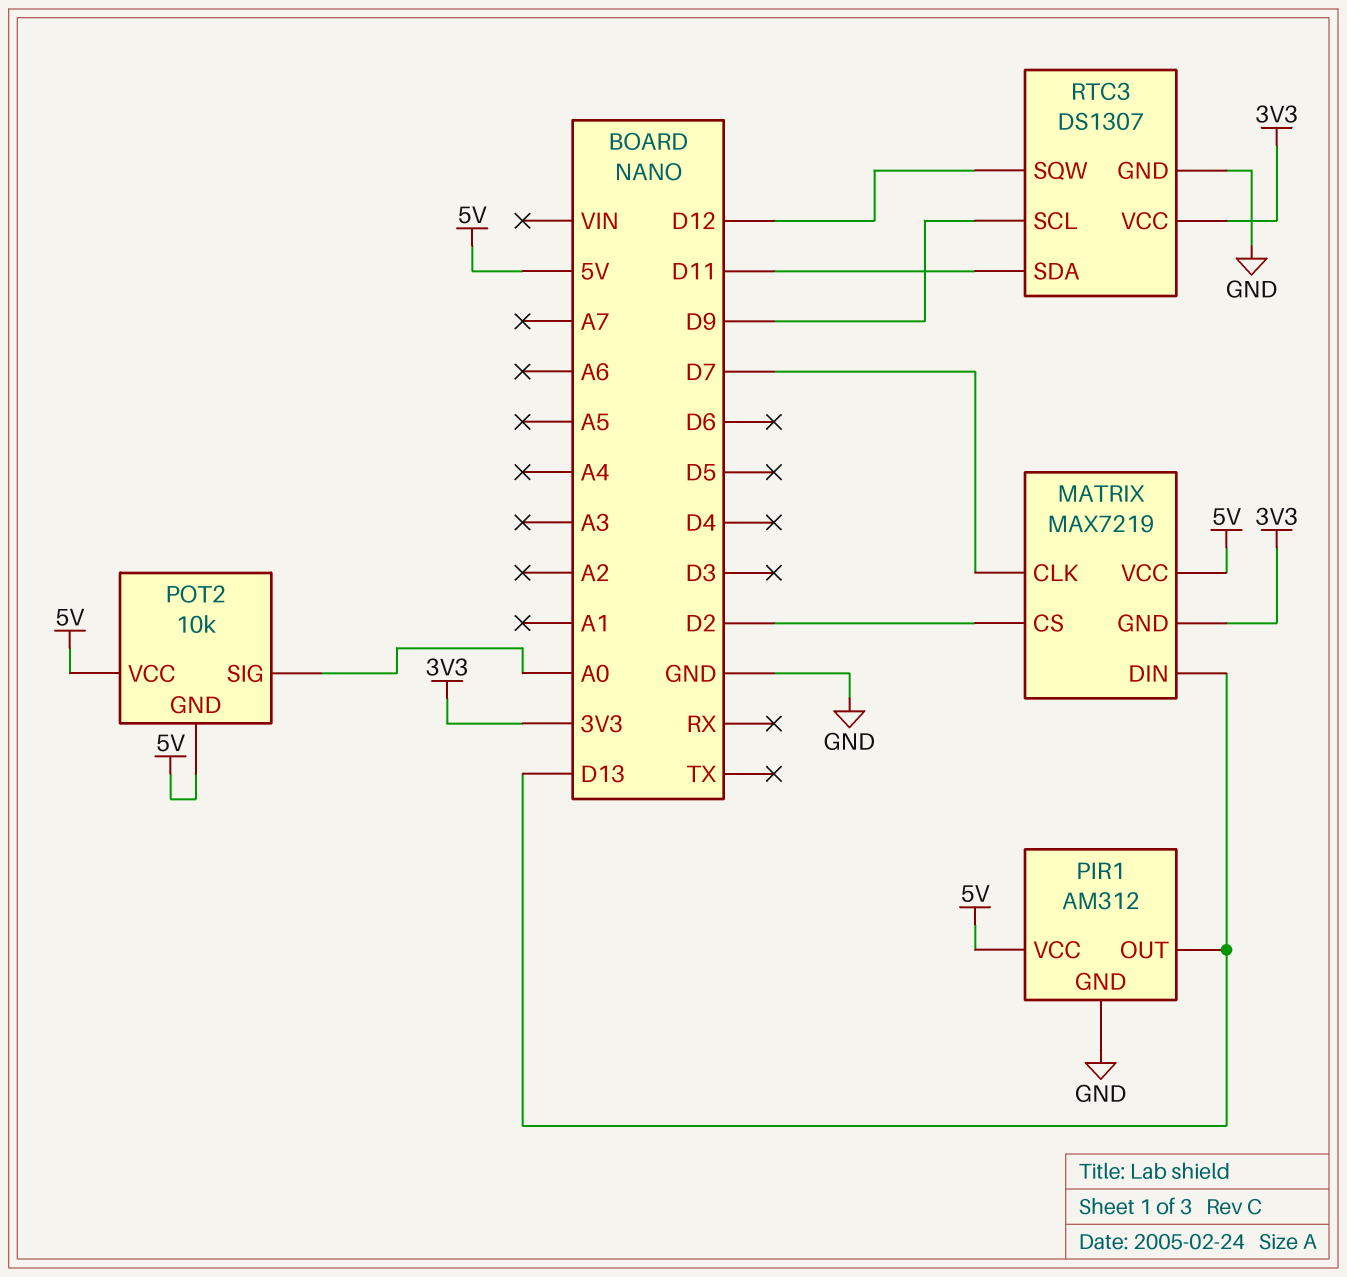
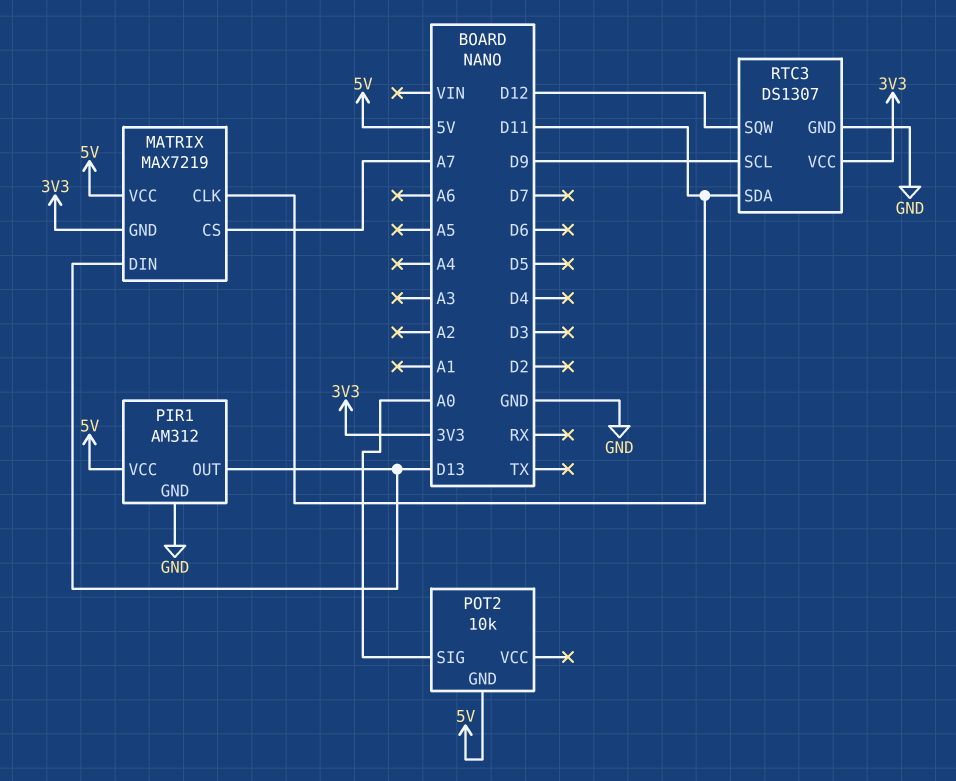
MATRIX pin CLK: D7 -> D11
MATRIX pin CS: D2 -> A7
POT2 pin VCC: 5V -> none

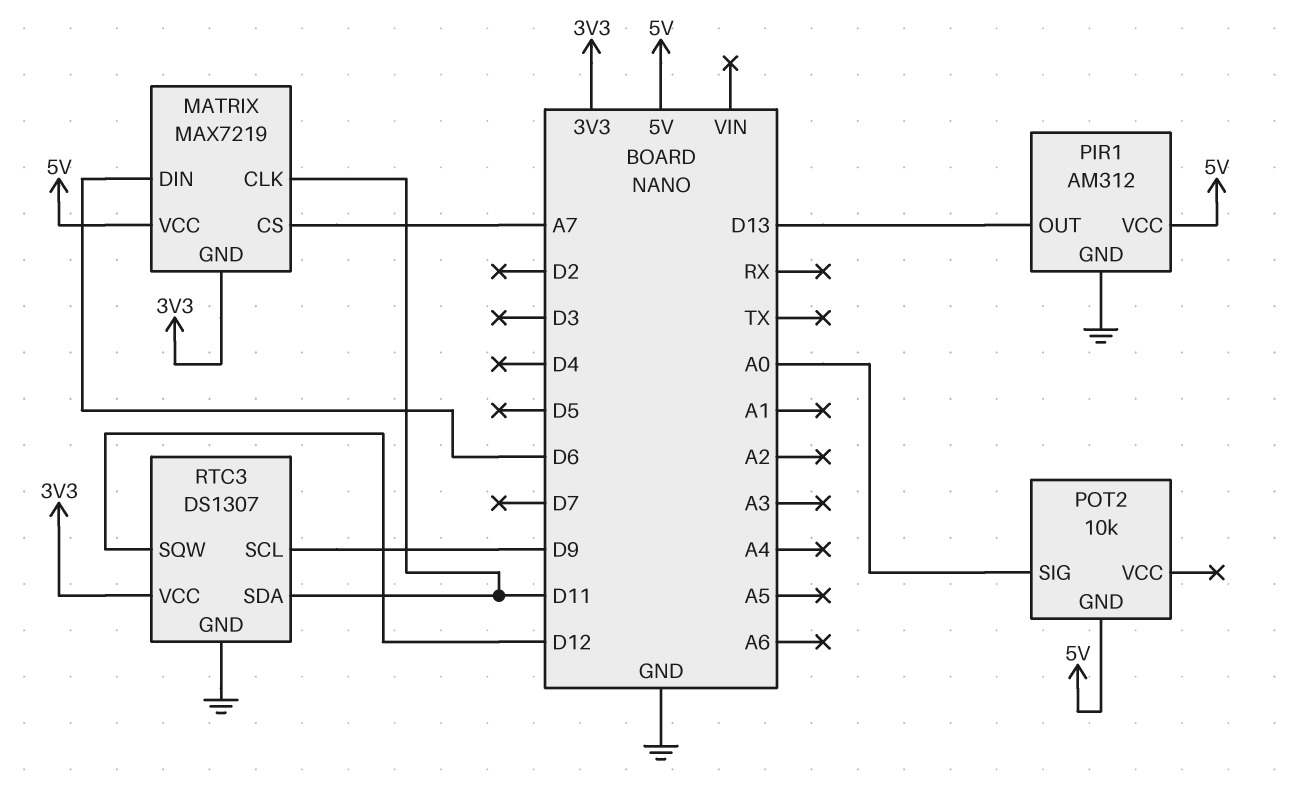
MATRIX pin DIN: D13 -> D6

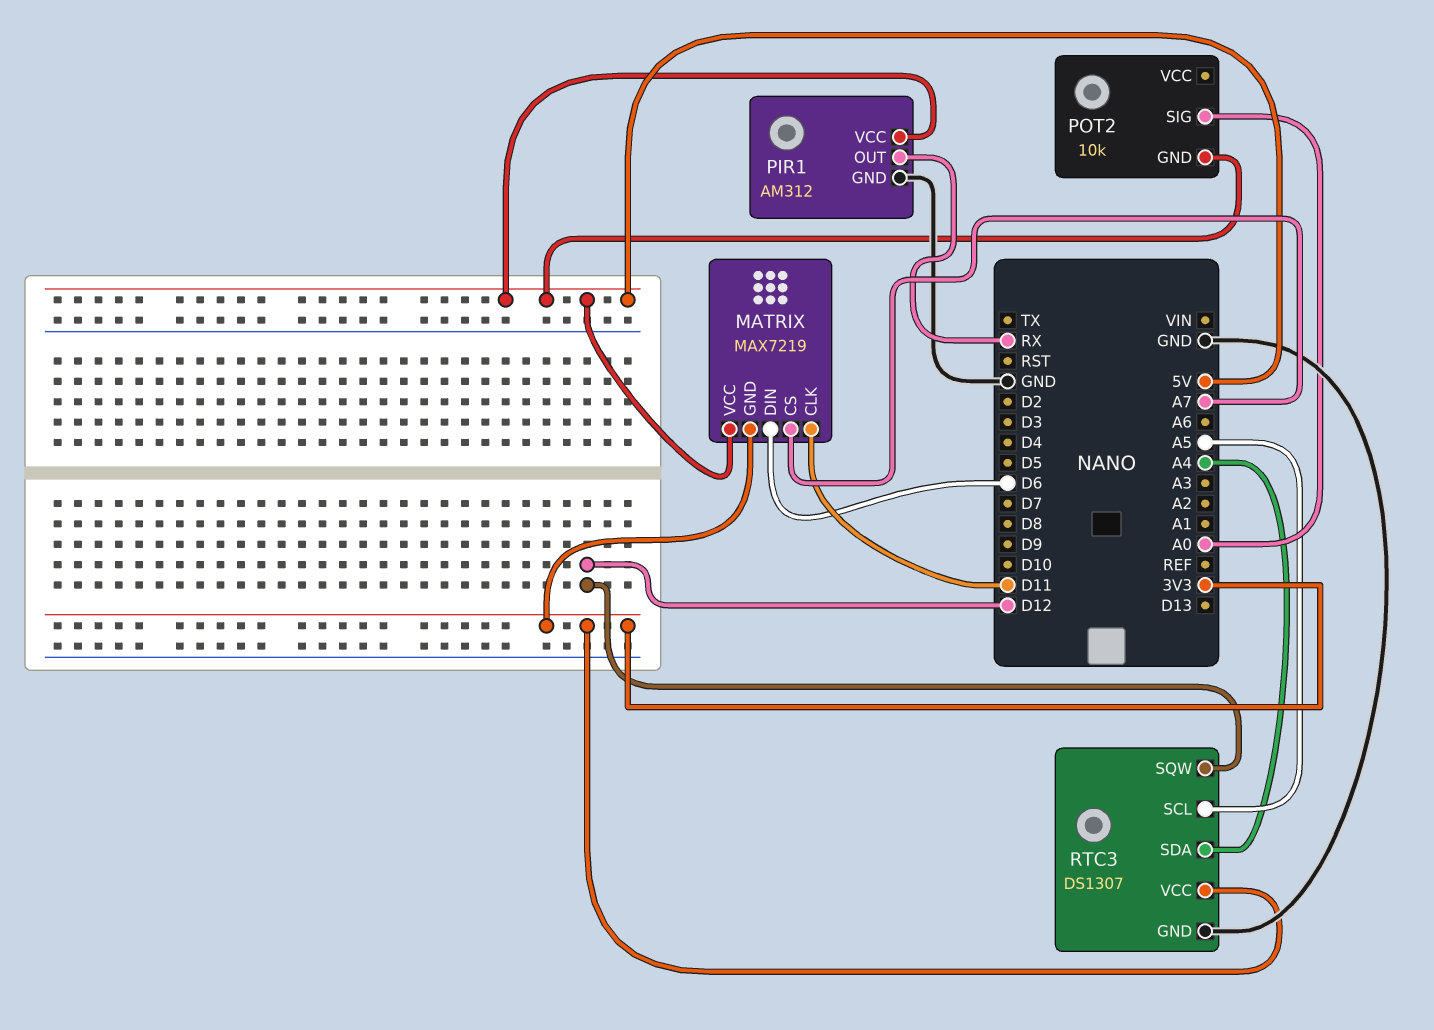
PIR1 pin OUT: D13 -> RX
RTC3 pin SCL: D9 -> A5
RTC3 pin SDA: D11 -> A4

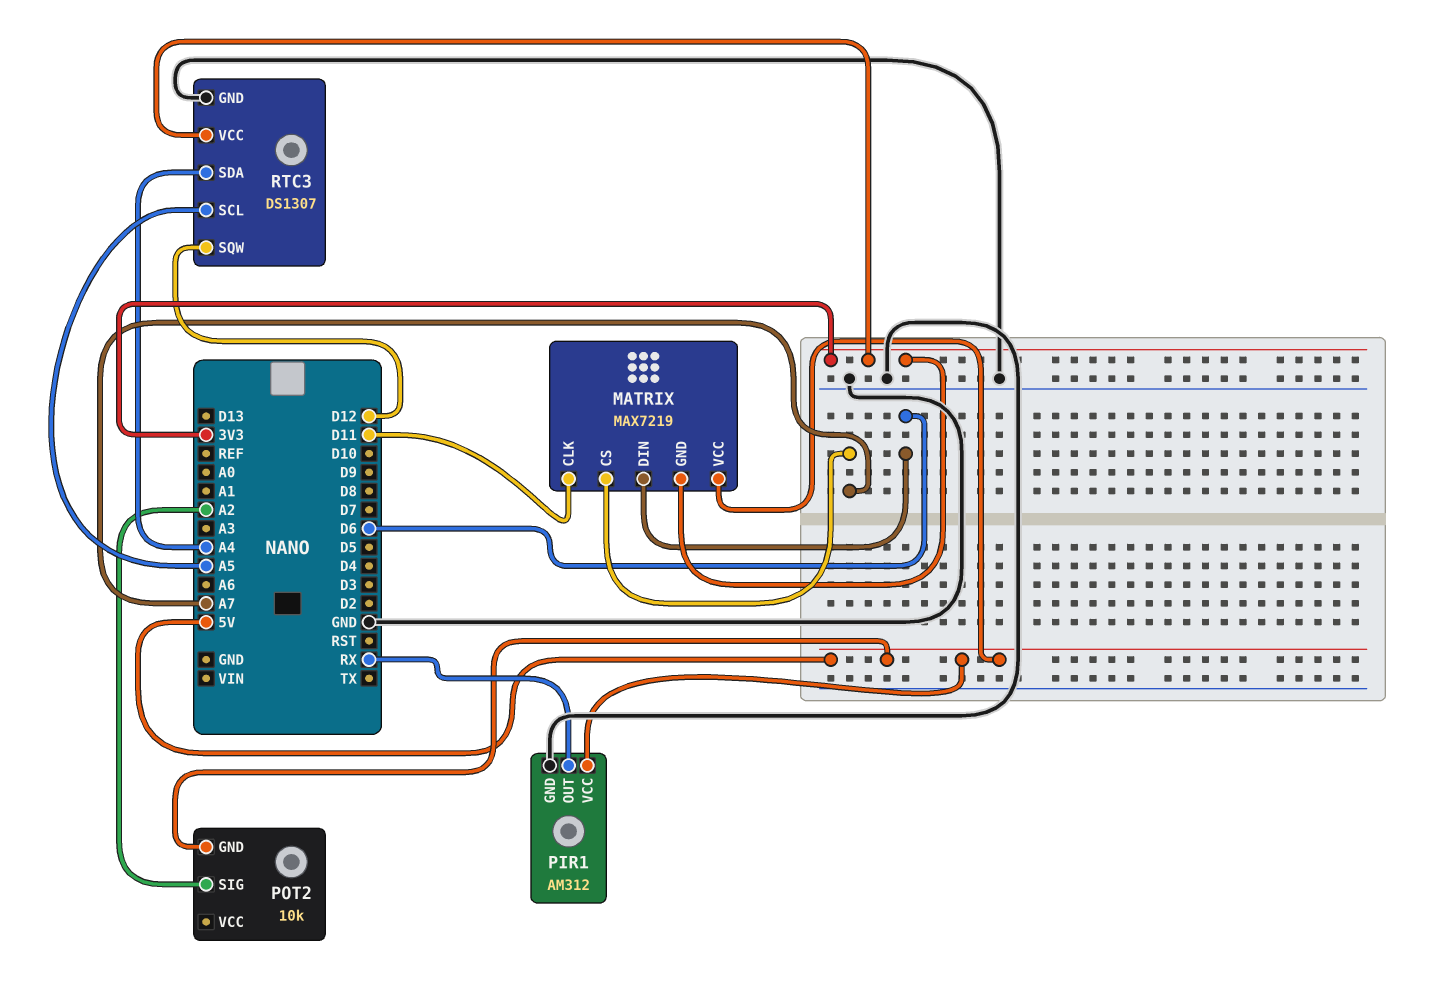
POT2 pin SIG: A0 -> A2

